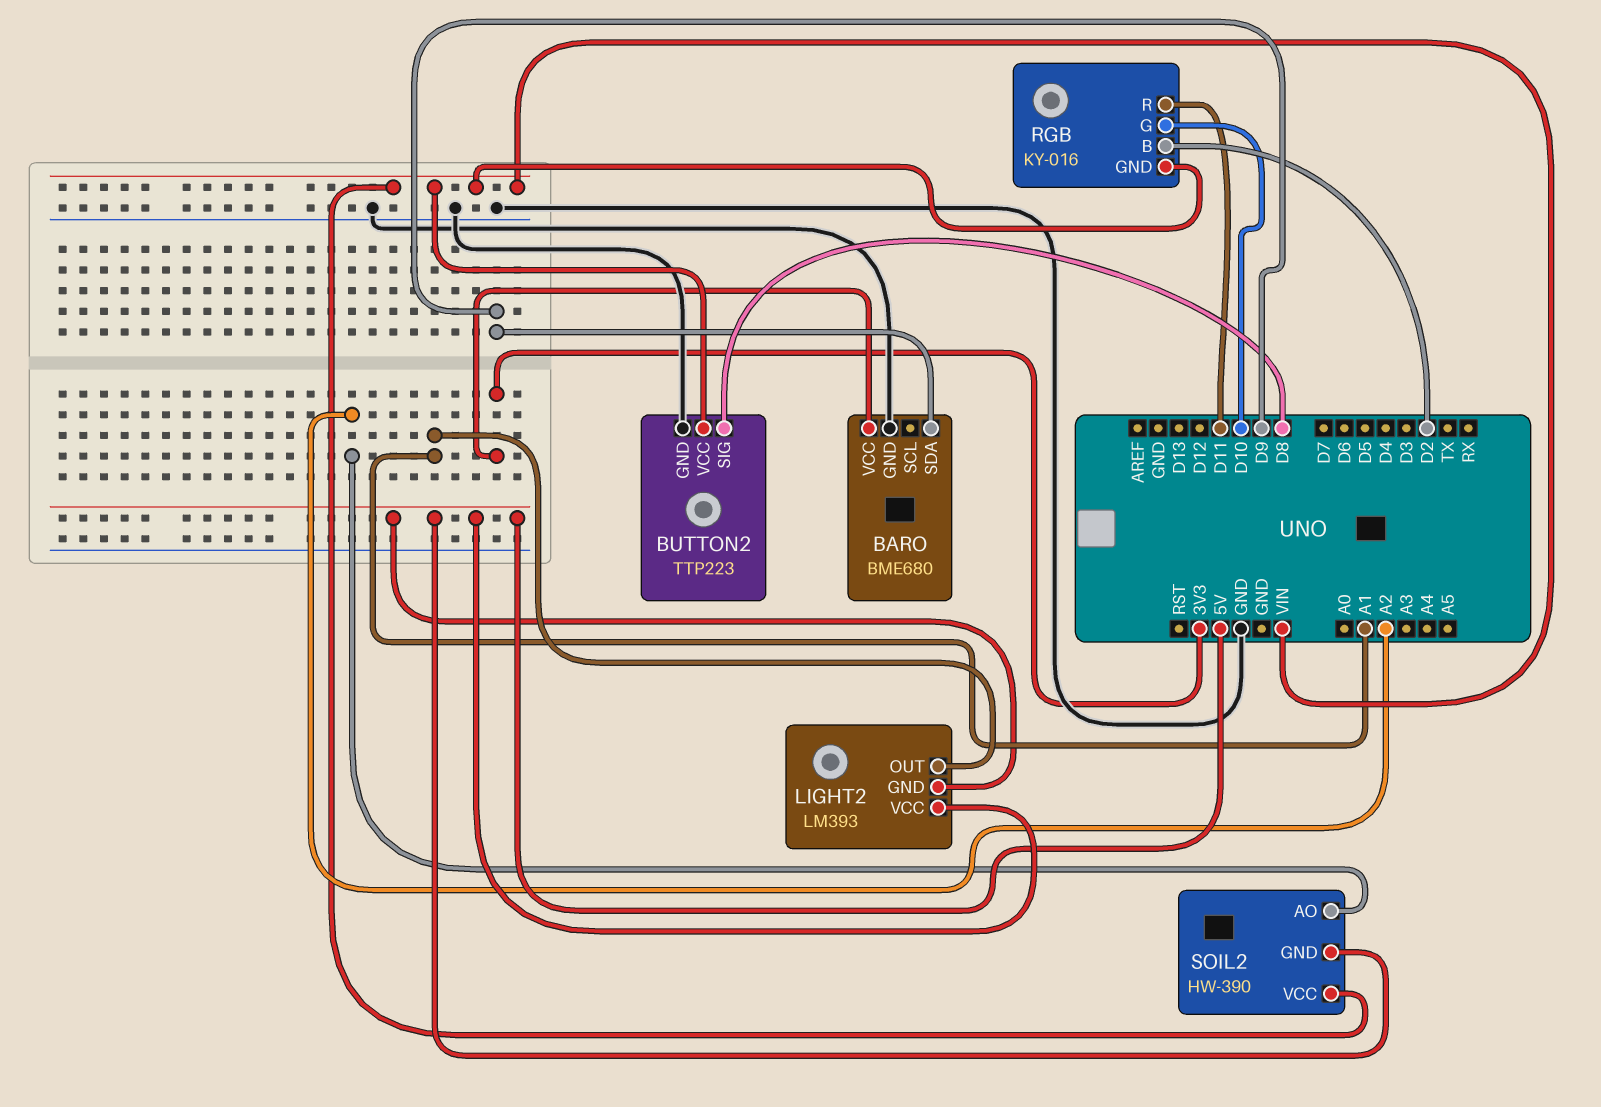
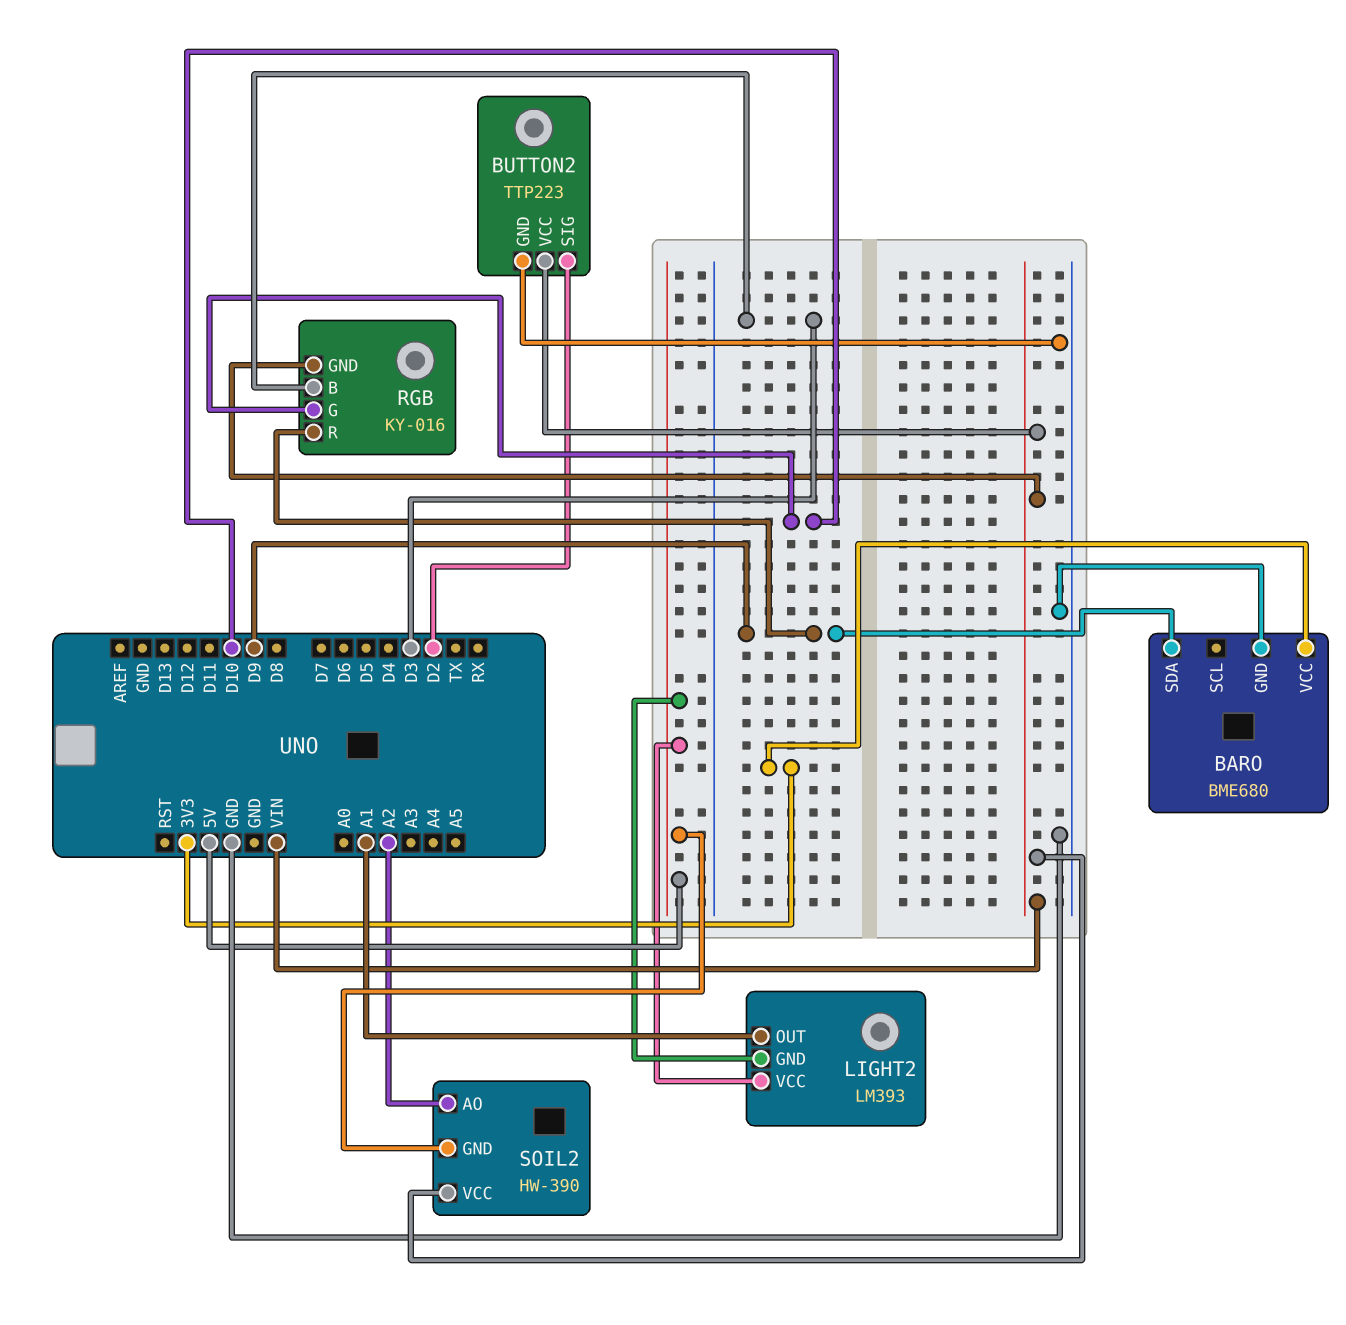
BUTTON2 pin SIG: D8 -> D2
RGB pin B: D2 -> D3
RGB pin R: D11 -> D9

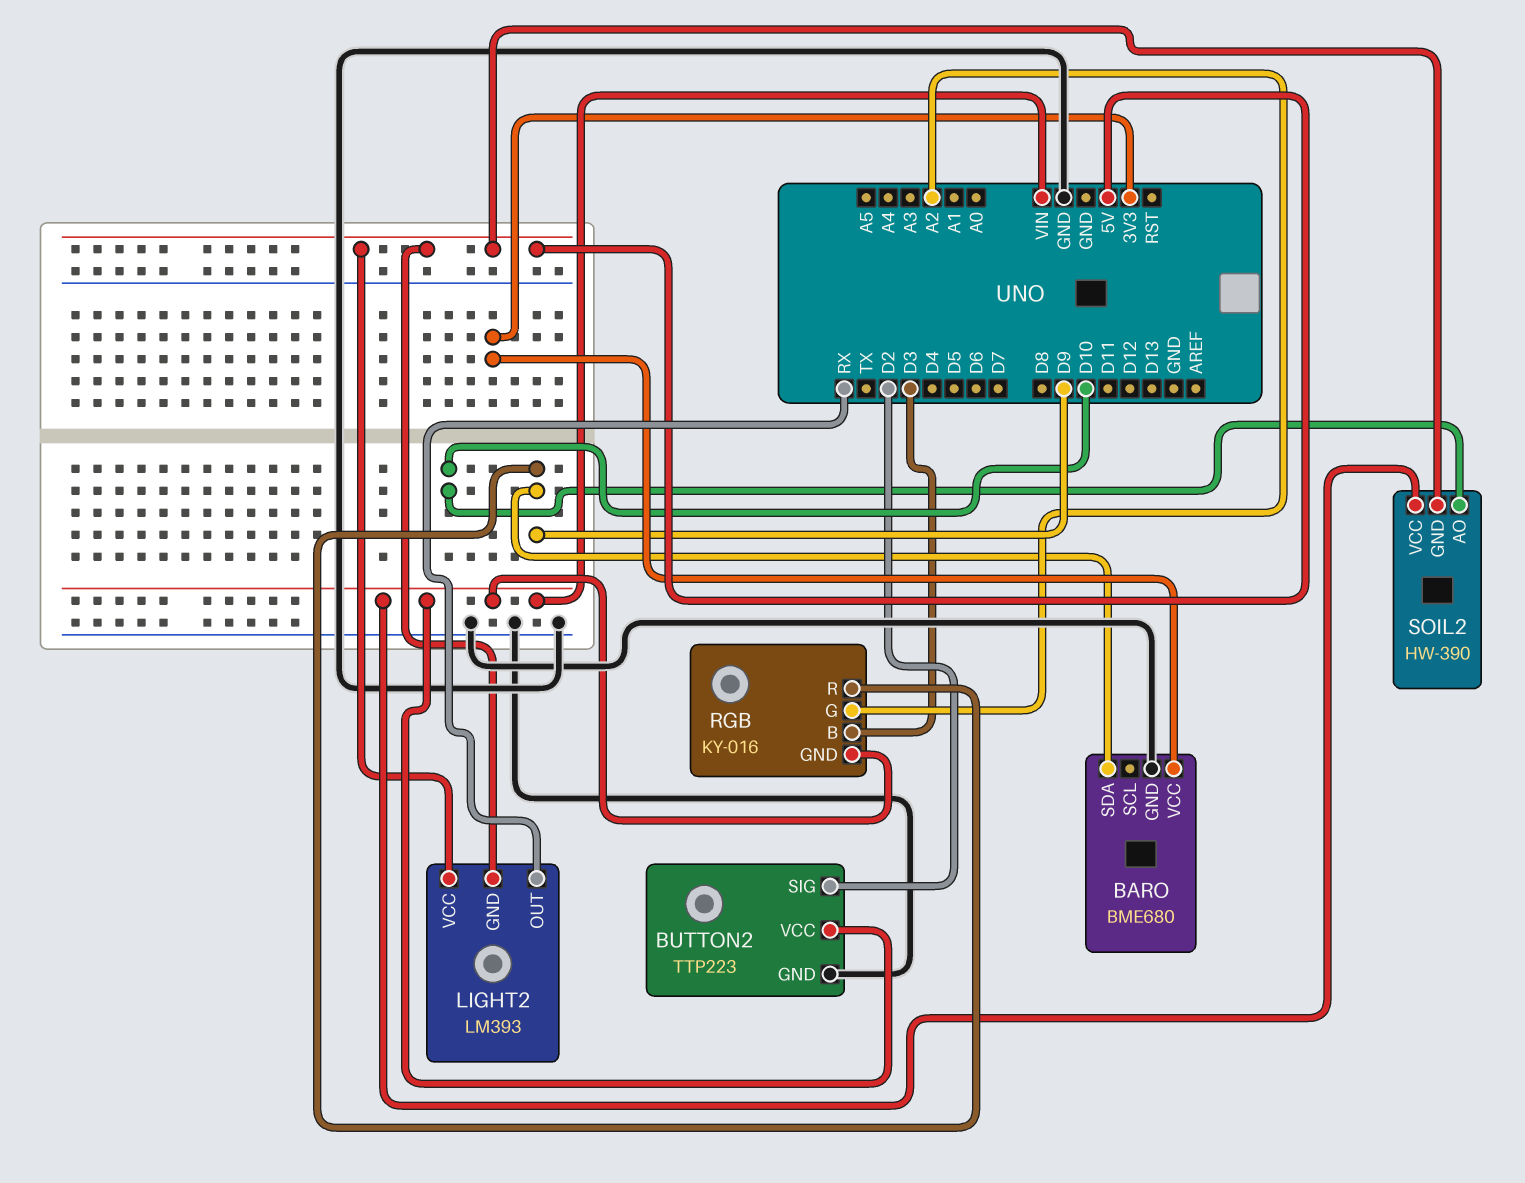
LIGHT2 pin OUT: A1 -> RX
RGB pin G: D10 -> A2
SOIL2 pin AO: A2 -> D10

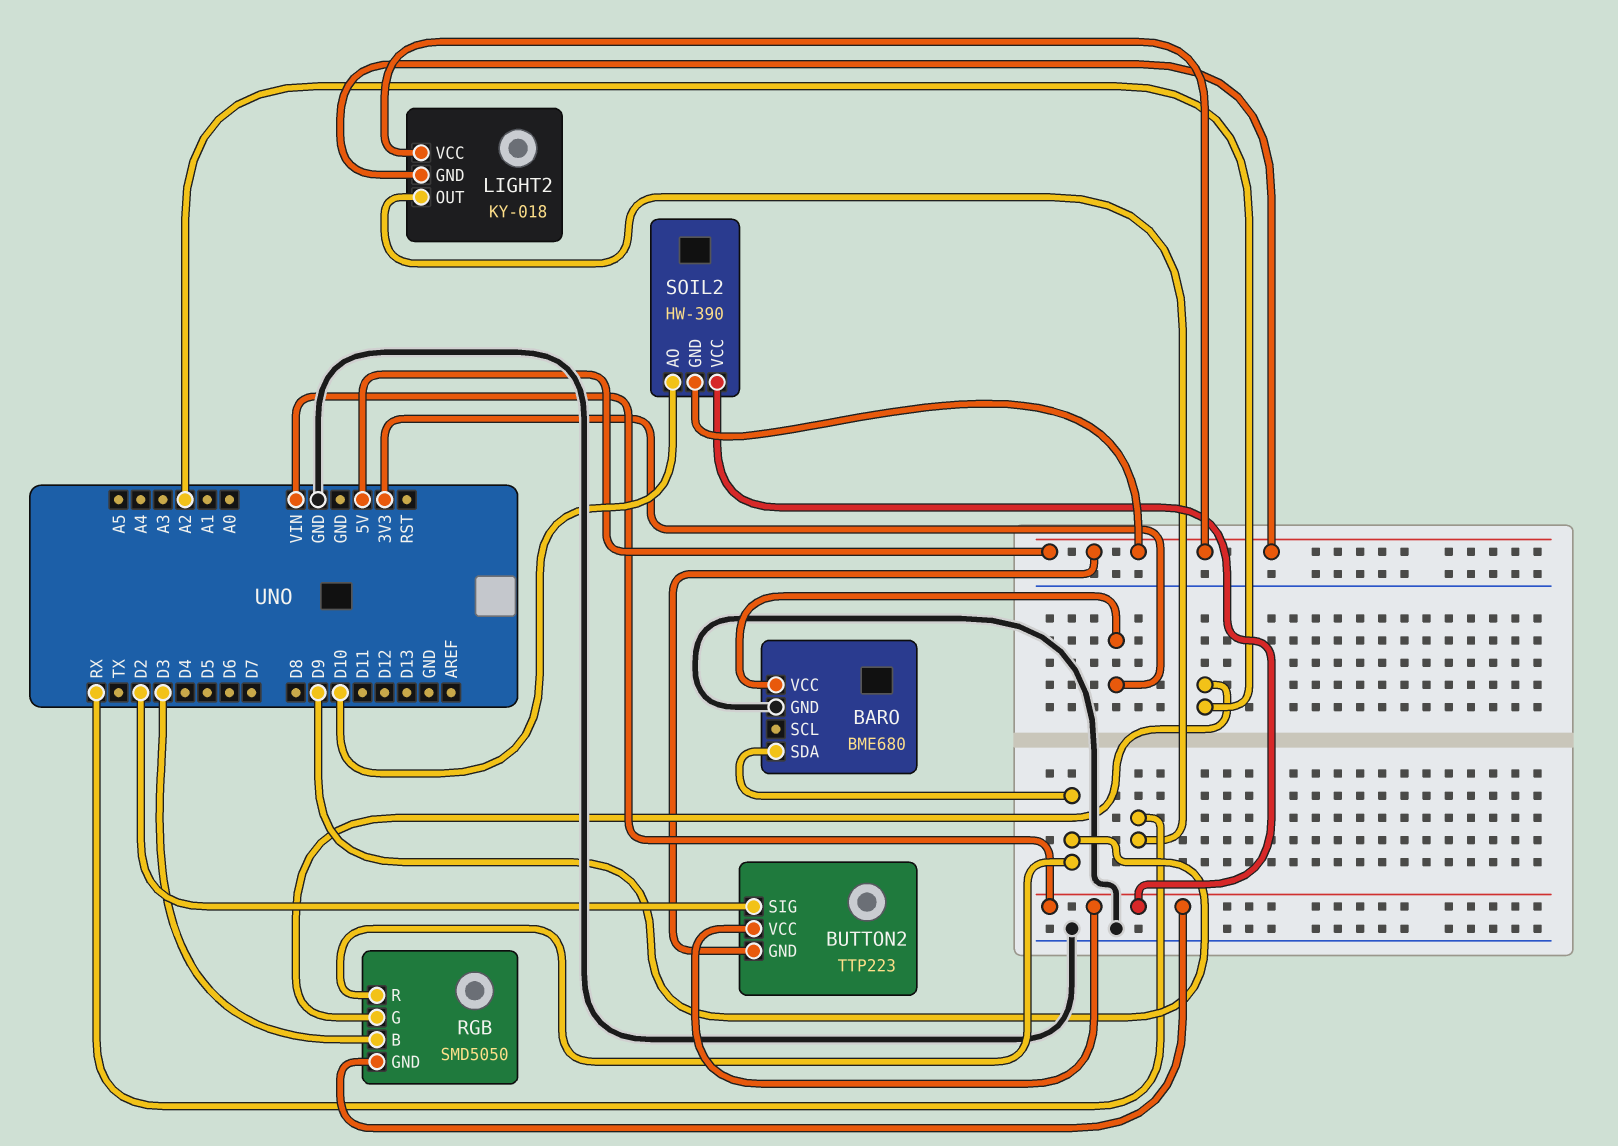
BUTTON2 pin GND: GND -> 5V
LIGHT2: LM393 -> KY-018
RGB: KY-016 -> SMD5050

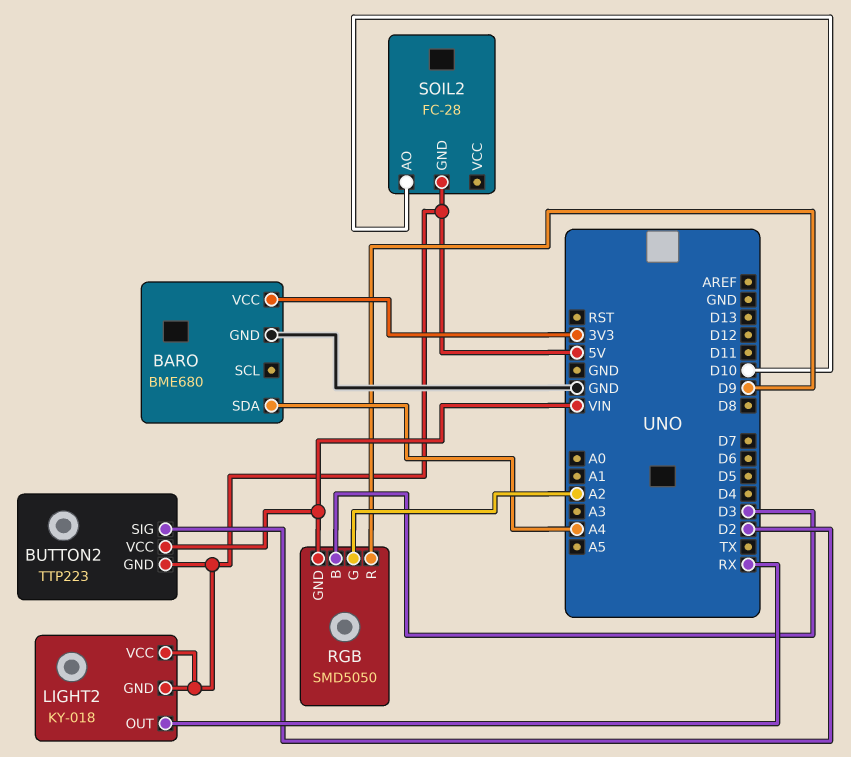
BARO pin SDA: D9 -> A4
SOIL2: HW-390 -> FC-28
SOIL2 pin VCC: VIN -> none

